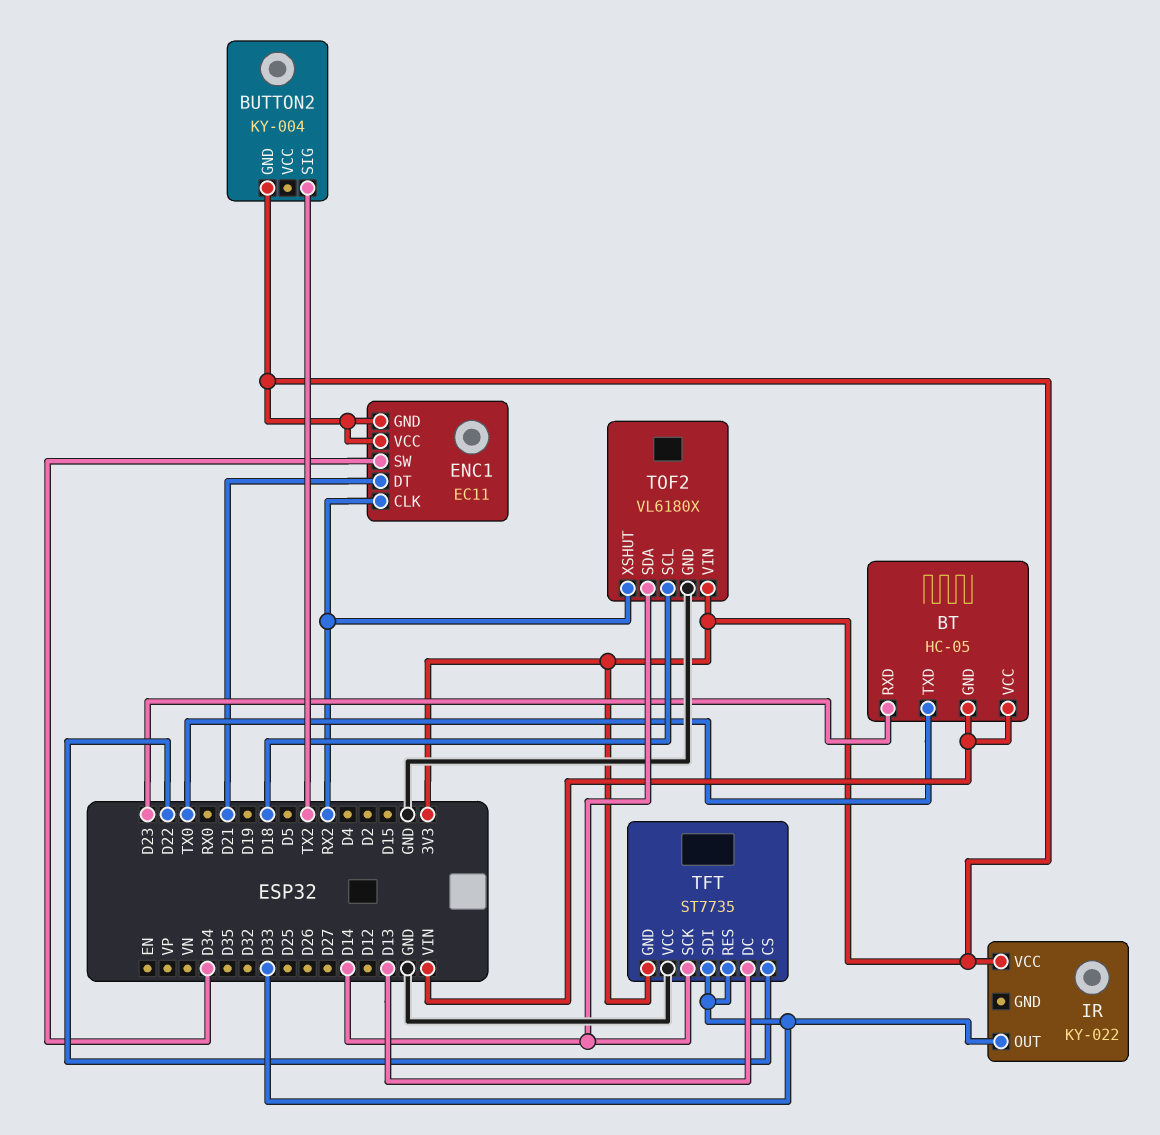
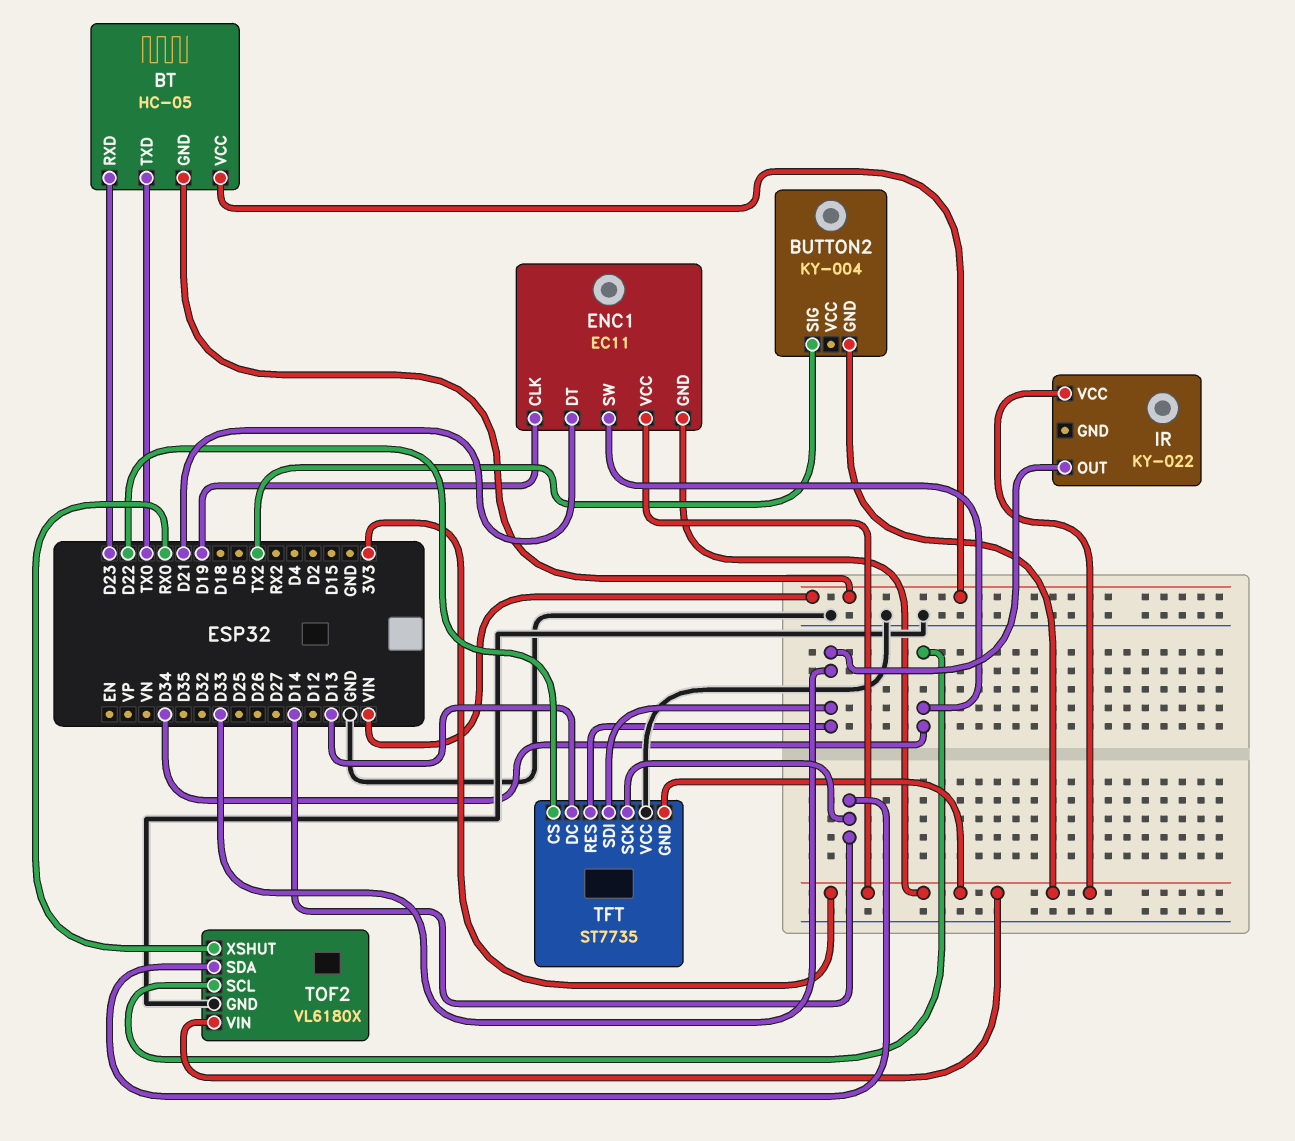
ENC1 pin CLK: RX2 -> D19
TOF2 pin SCL: D18 -> D34
TOF2 pin XSHUT: RX2 -> RX0

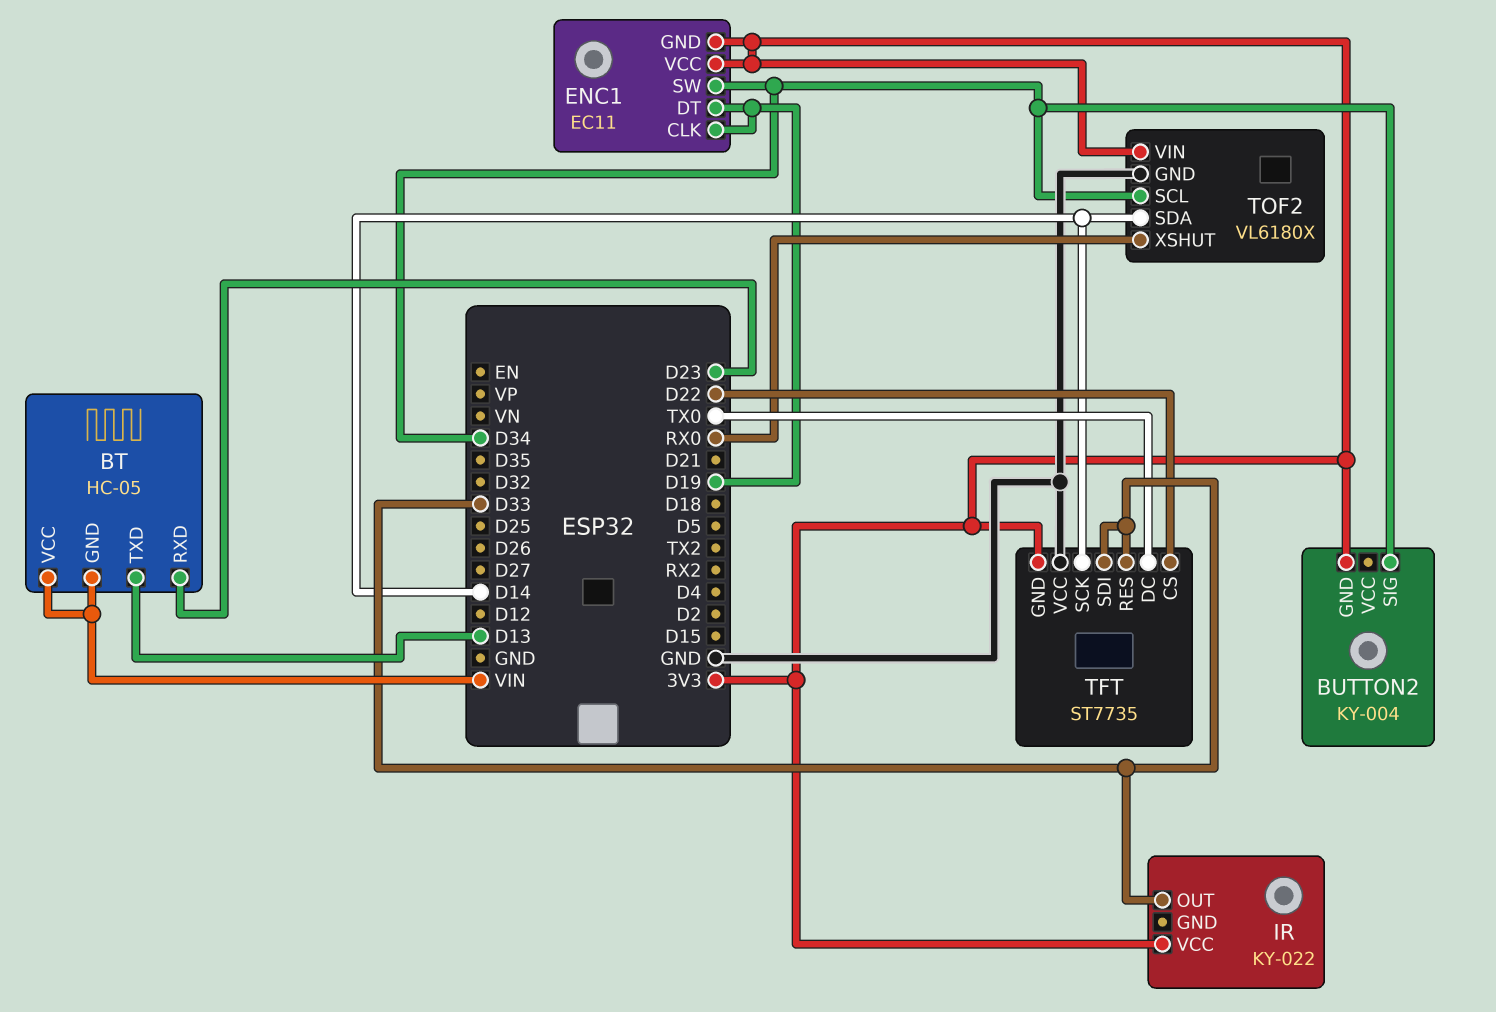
BT pin TXD: TX0 -> D13
BUTTON2 pin SIG: TX2 -> D34
ENC1 pin DT: D21 -> D19
TFT pin DC: D13 -> TX0

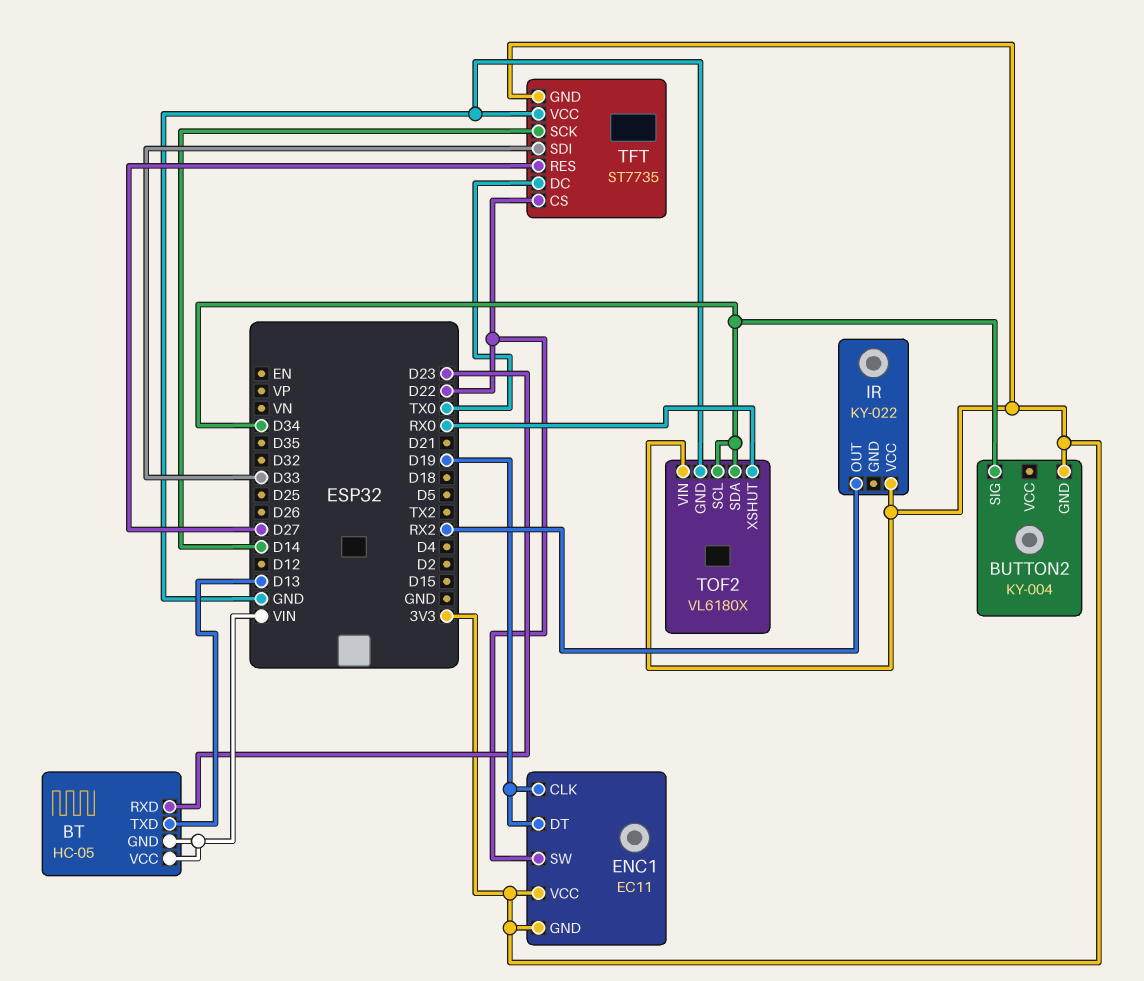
ENC1 pin SW: D34 -> D22
IR pin OUT: D33 -> RX2
TFT pin RES: D33 -> D27
TOF2 pin SDA: D14 -> D34

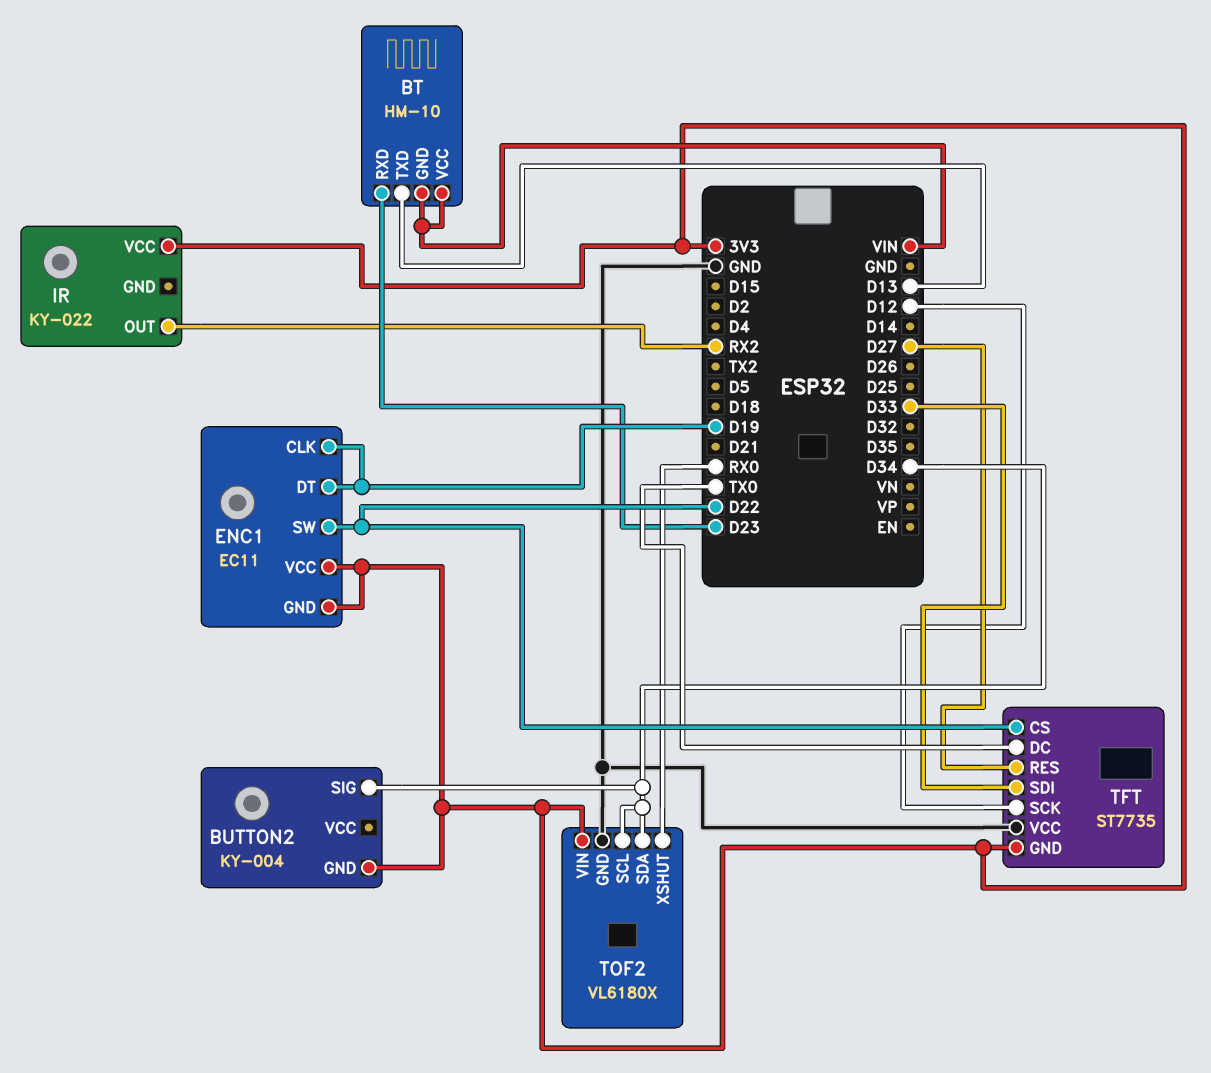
BT: HC-05 -> HM-10
TFT pin SCK: D14 -> D12

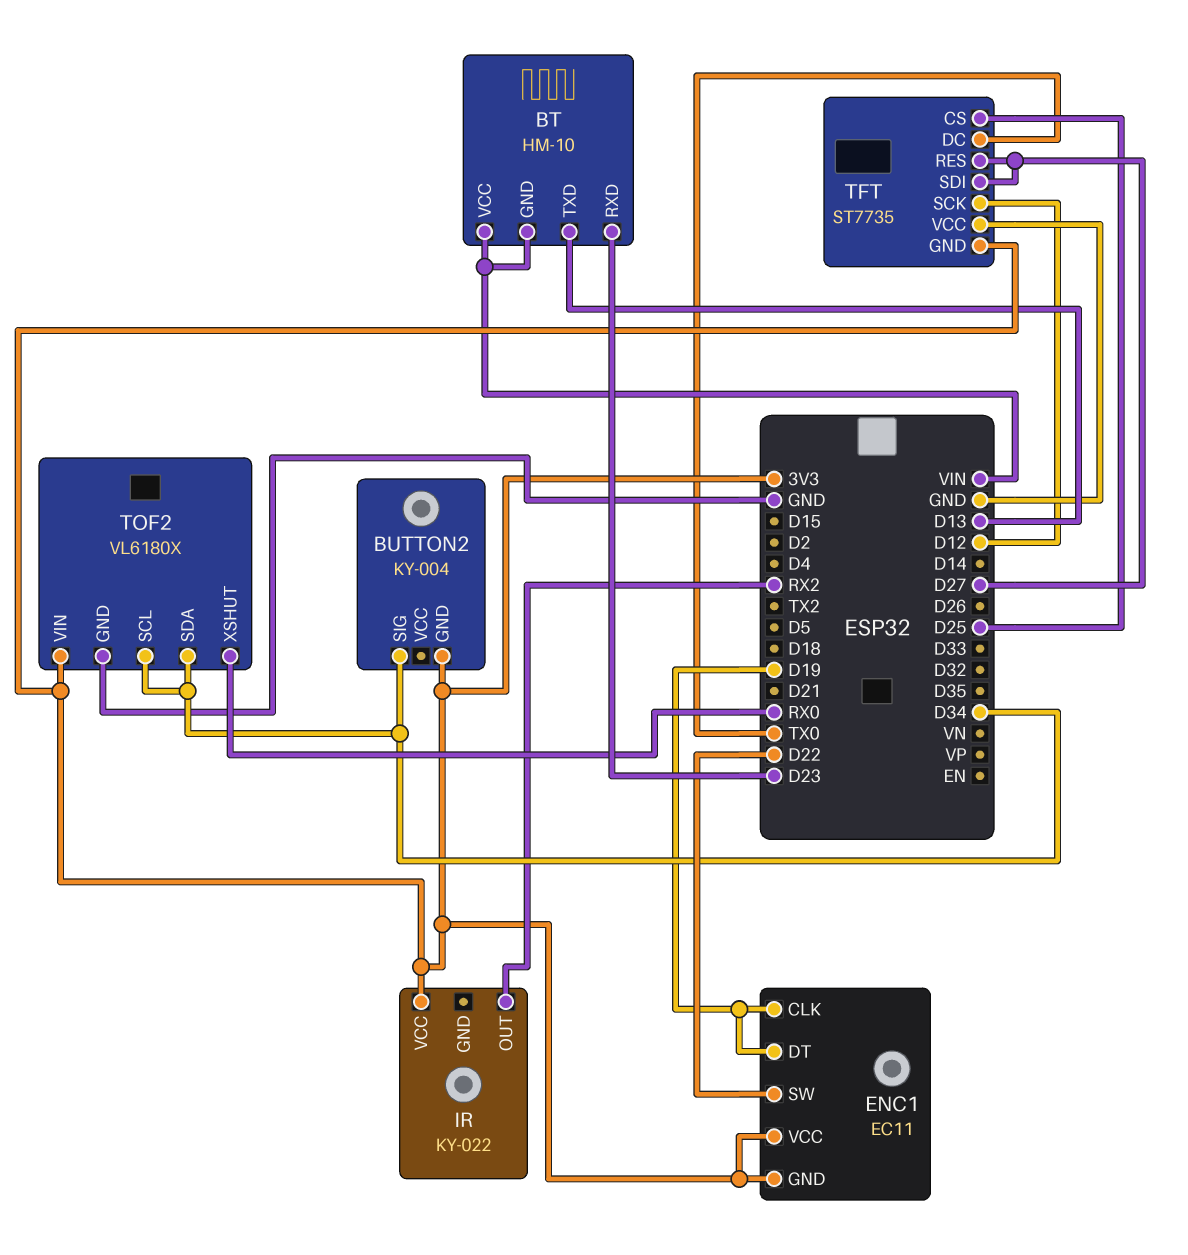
TFT pin CS: D22 -> D25
TFT pin SDI: D33 -> D27

